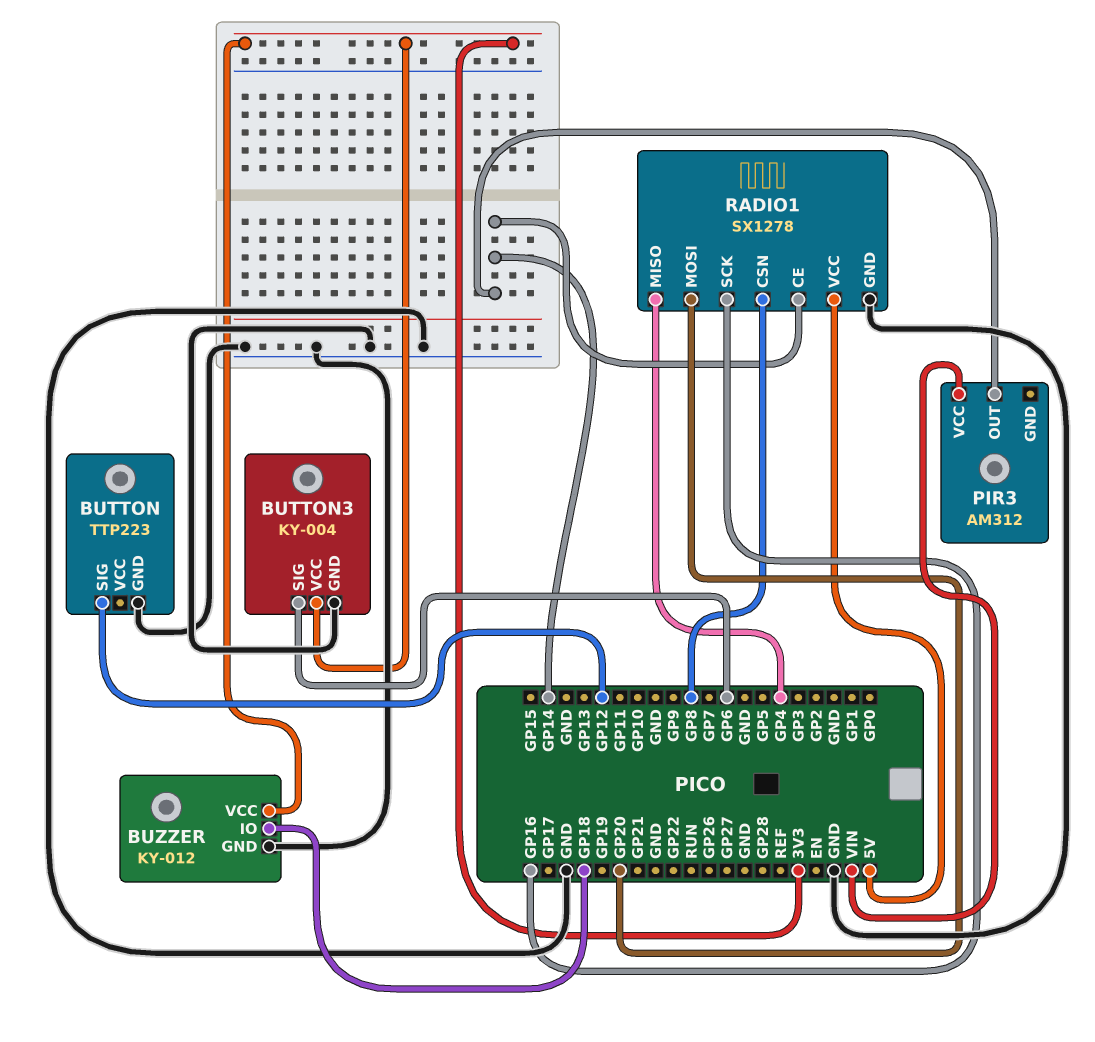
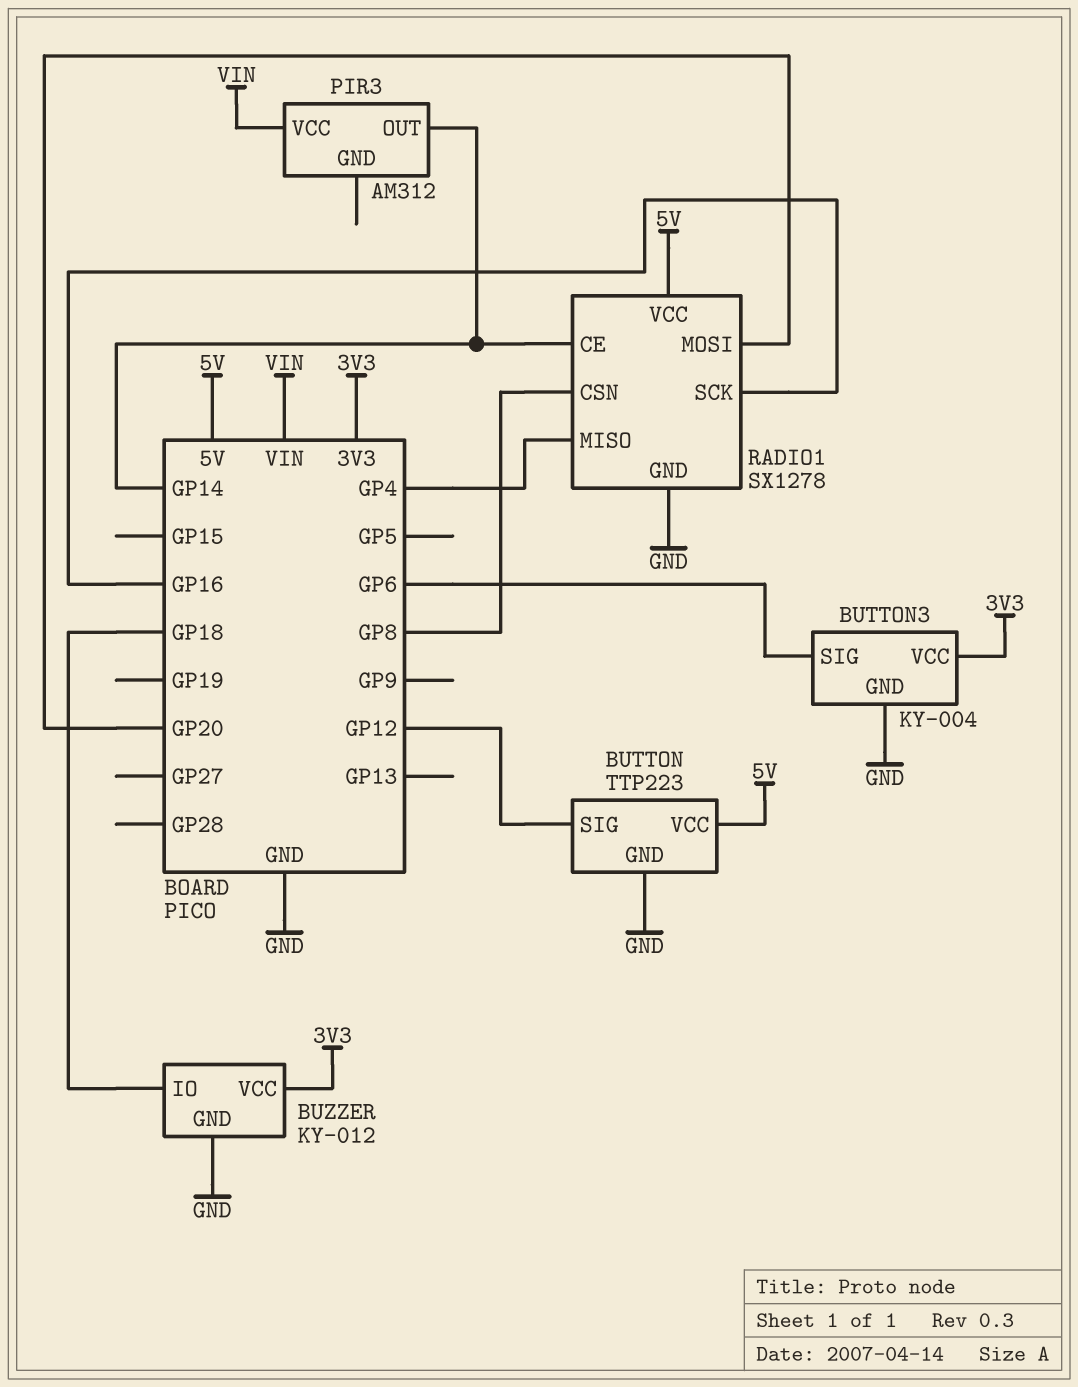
BUTTON pin VCC: none -> 5V

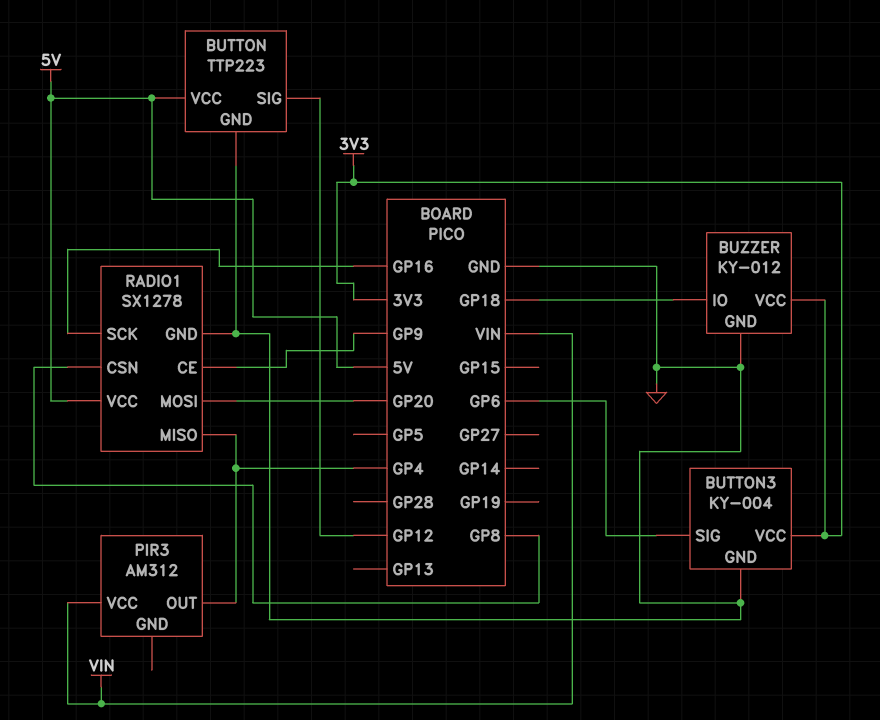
PIR3 pin OUT: GP14 -> GP4
RADIO1 pin CE: GP14 -> GP9

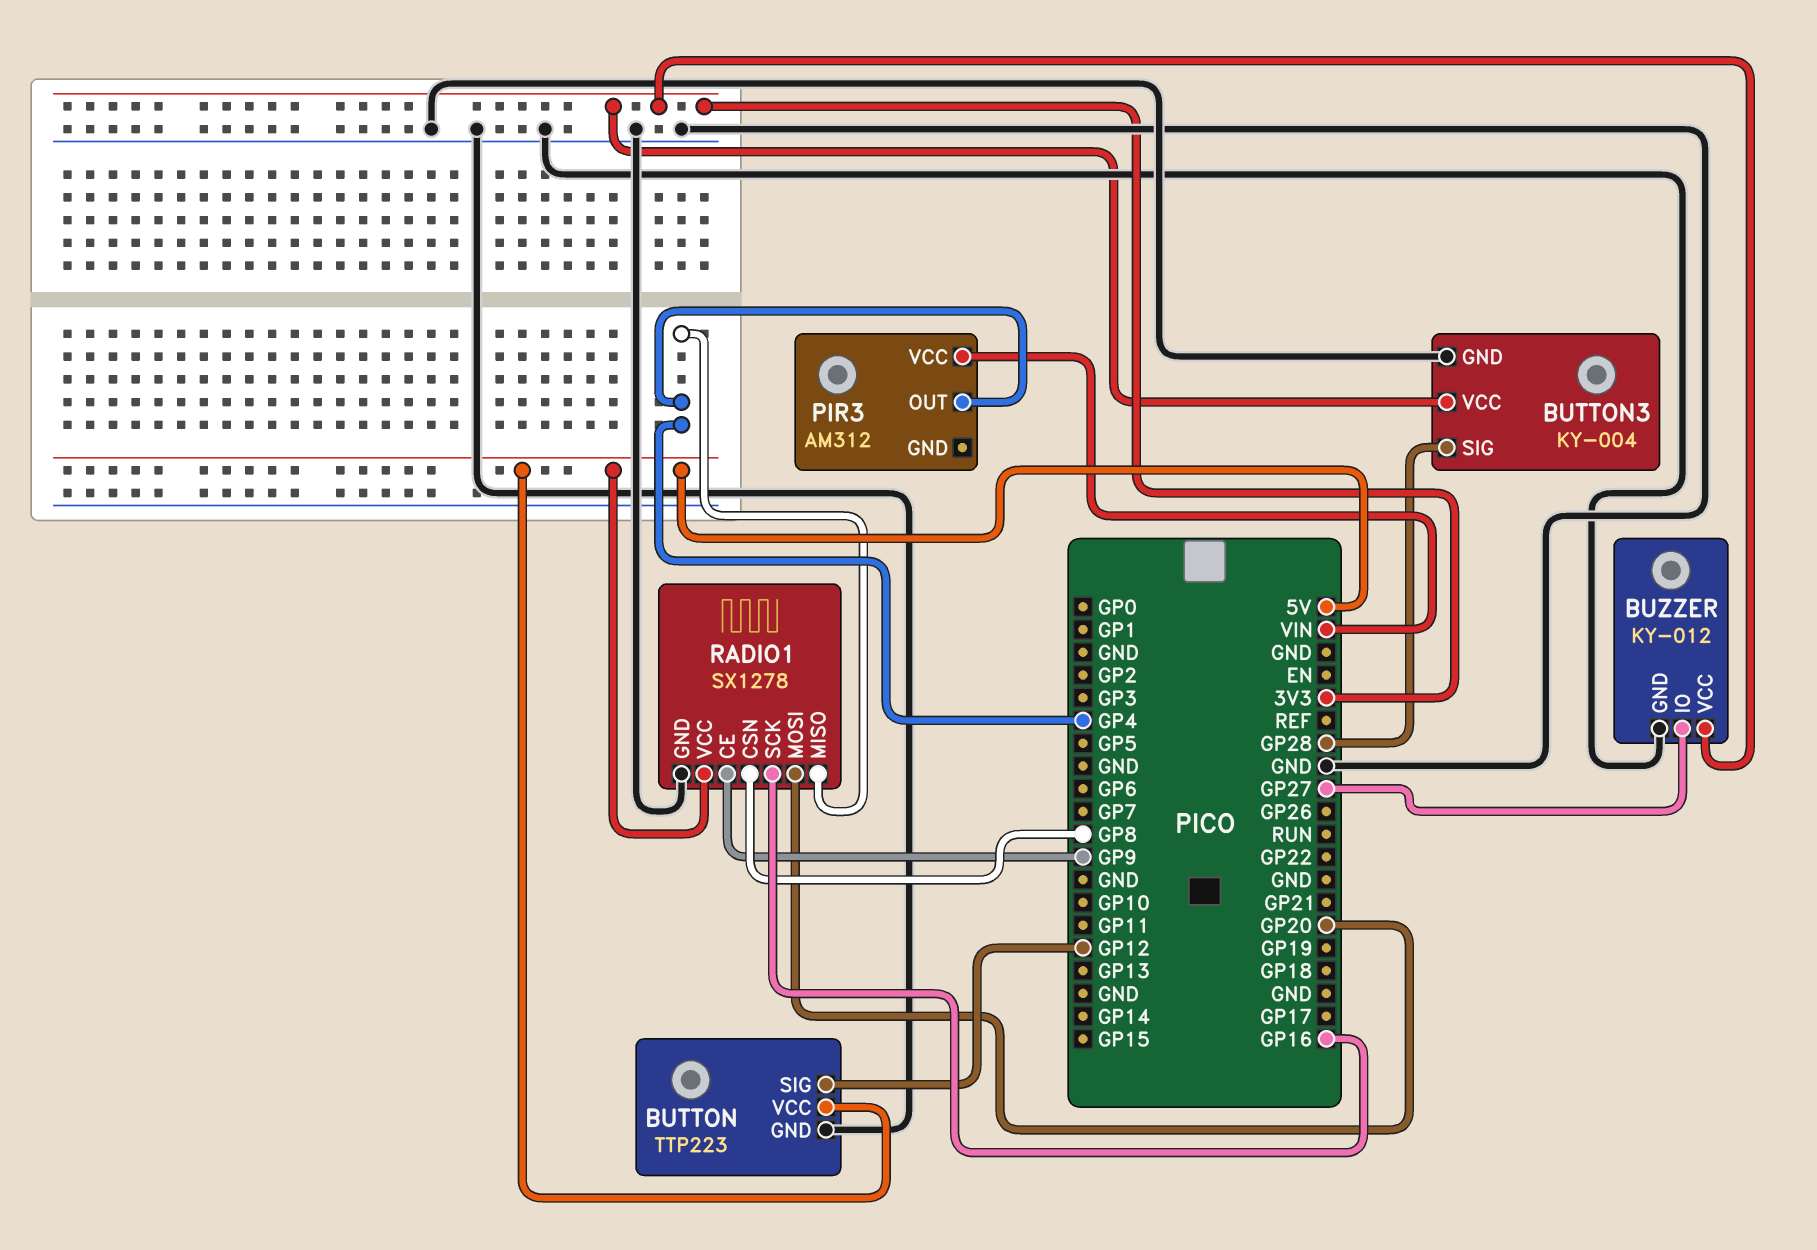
BUTTON3 pin SIG: GP6 -> GP28
BUZZER pin IO: GP18 -> GP27

